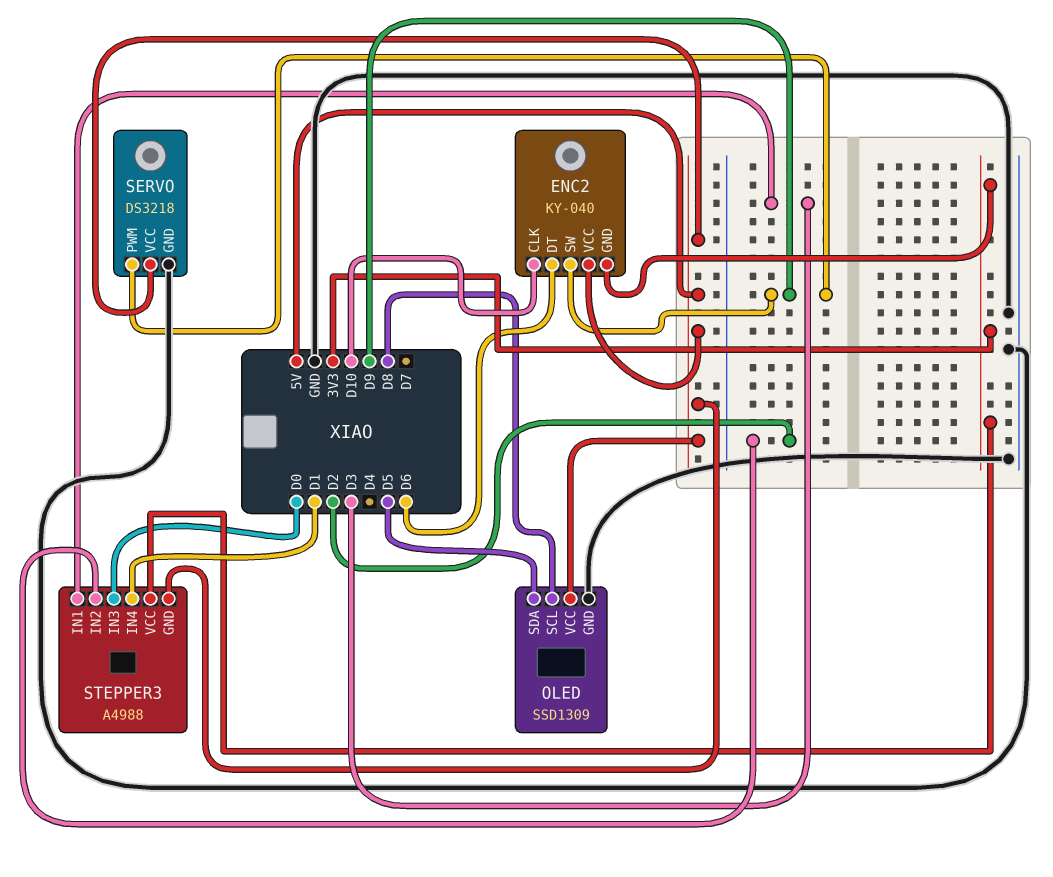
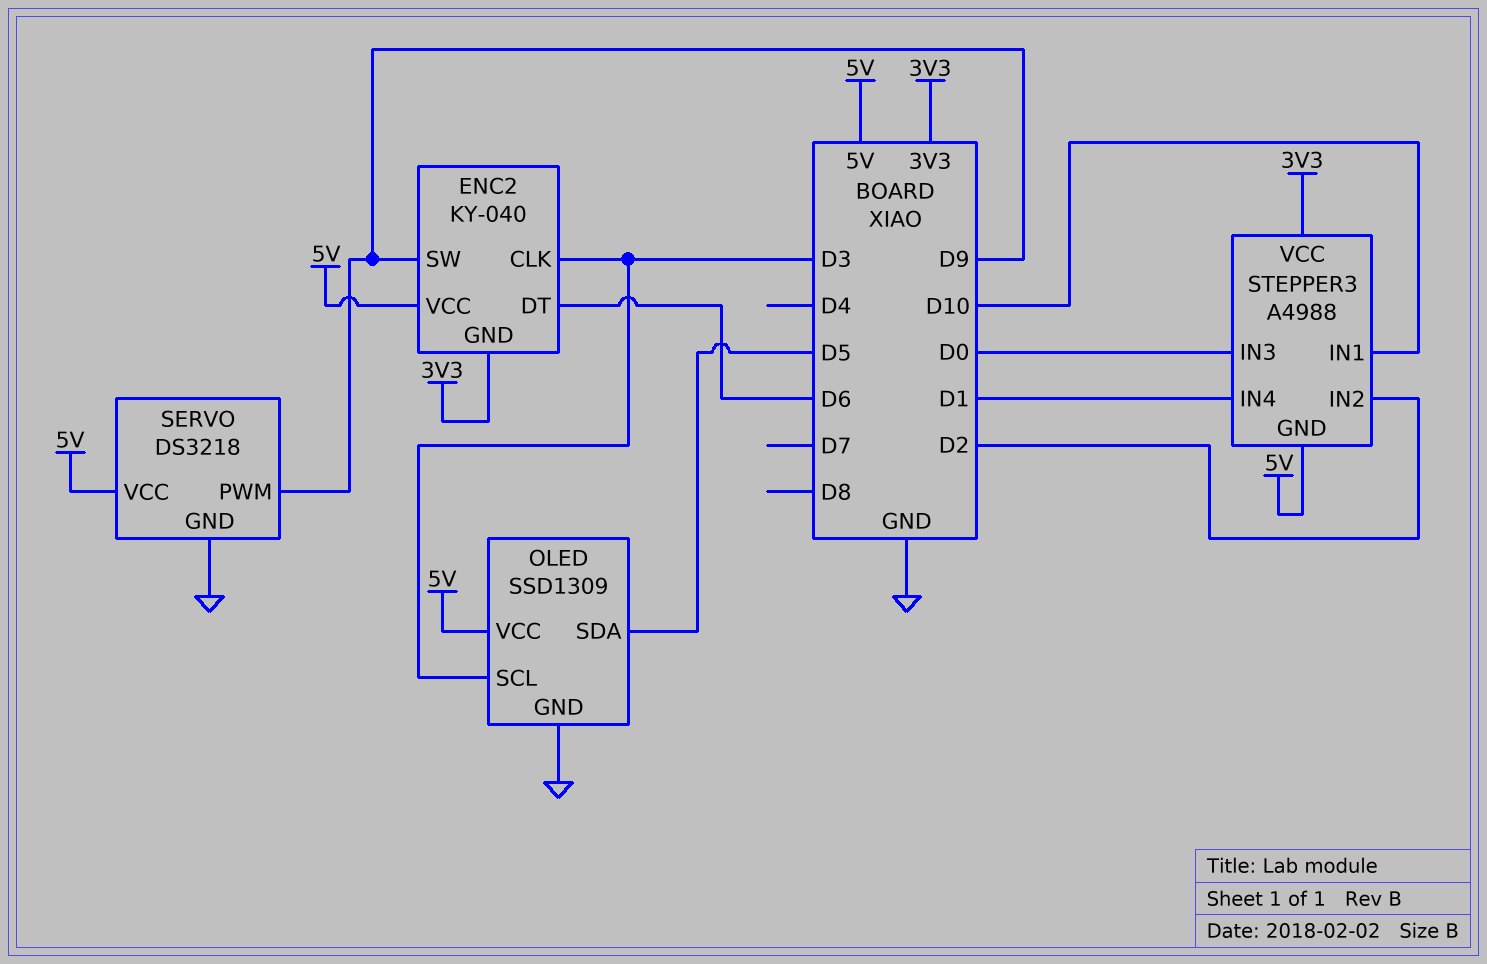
ENC2 pin CLK: D10 -> D3
OLED pin SCL: D8 -> D3
STEPPER3 pin IN1: D3 -> D10

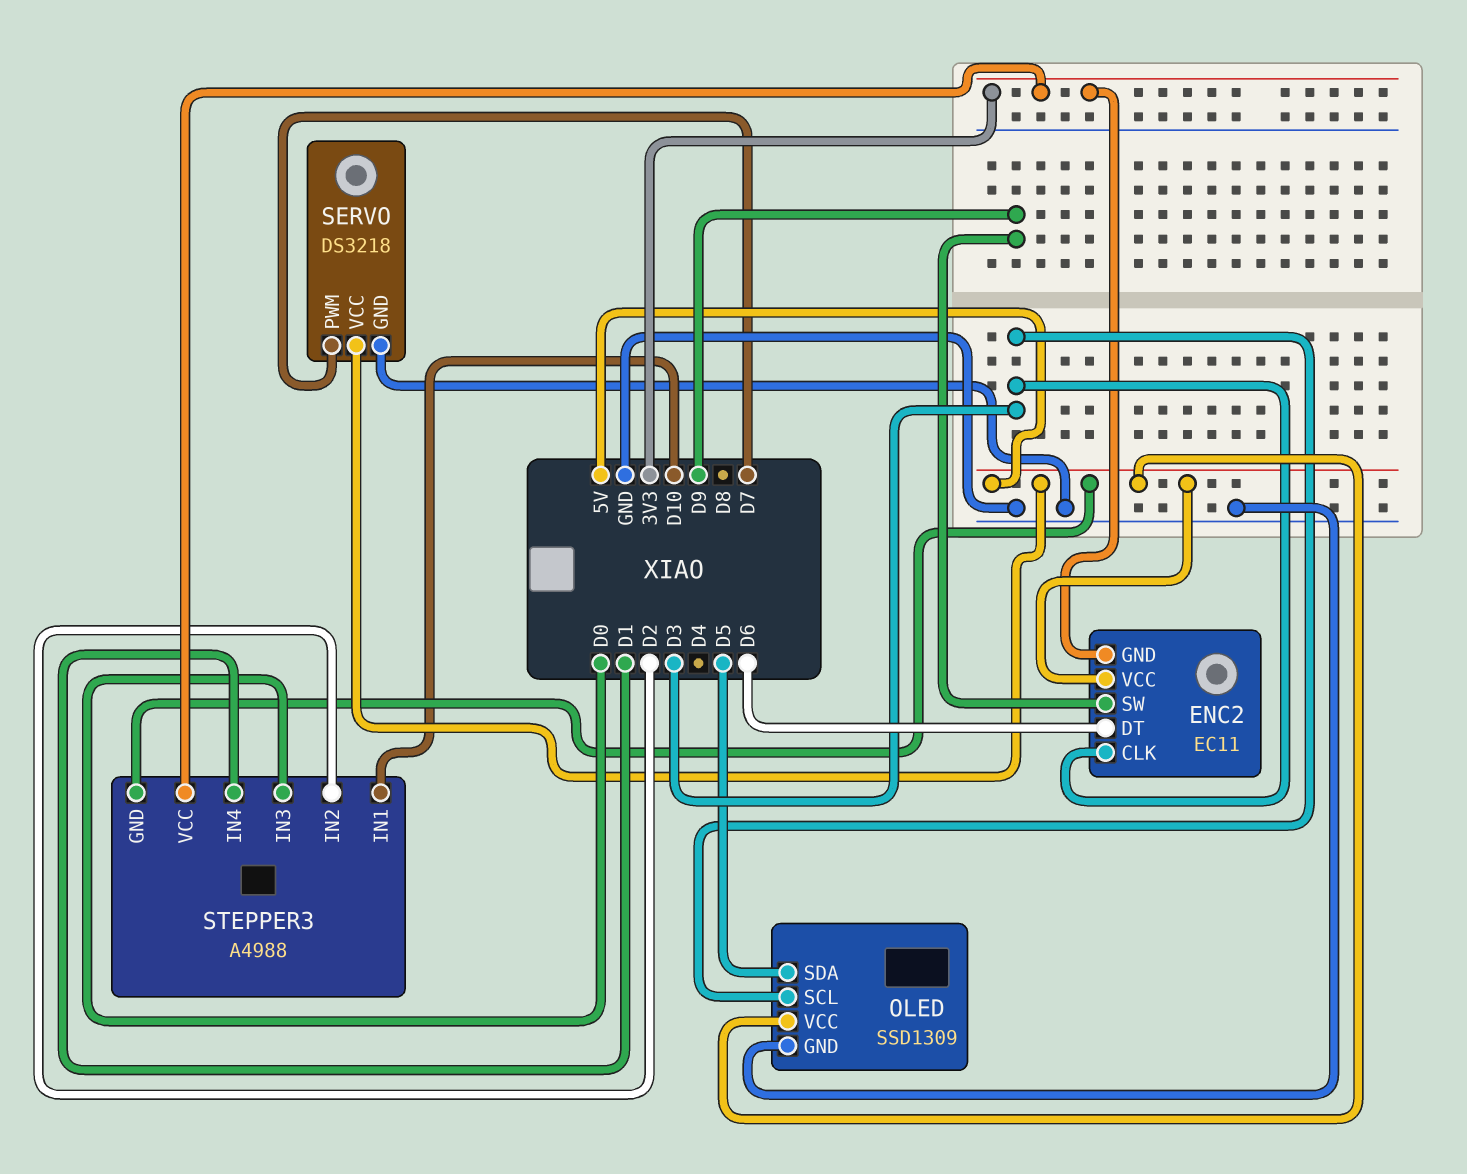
ENC2: KY-040 -> EC11
SERVO pin PWM: D9 -> D7

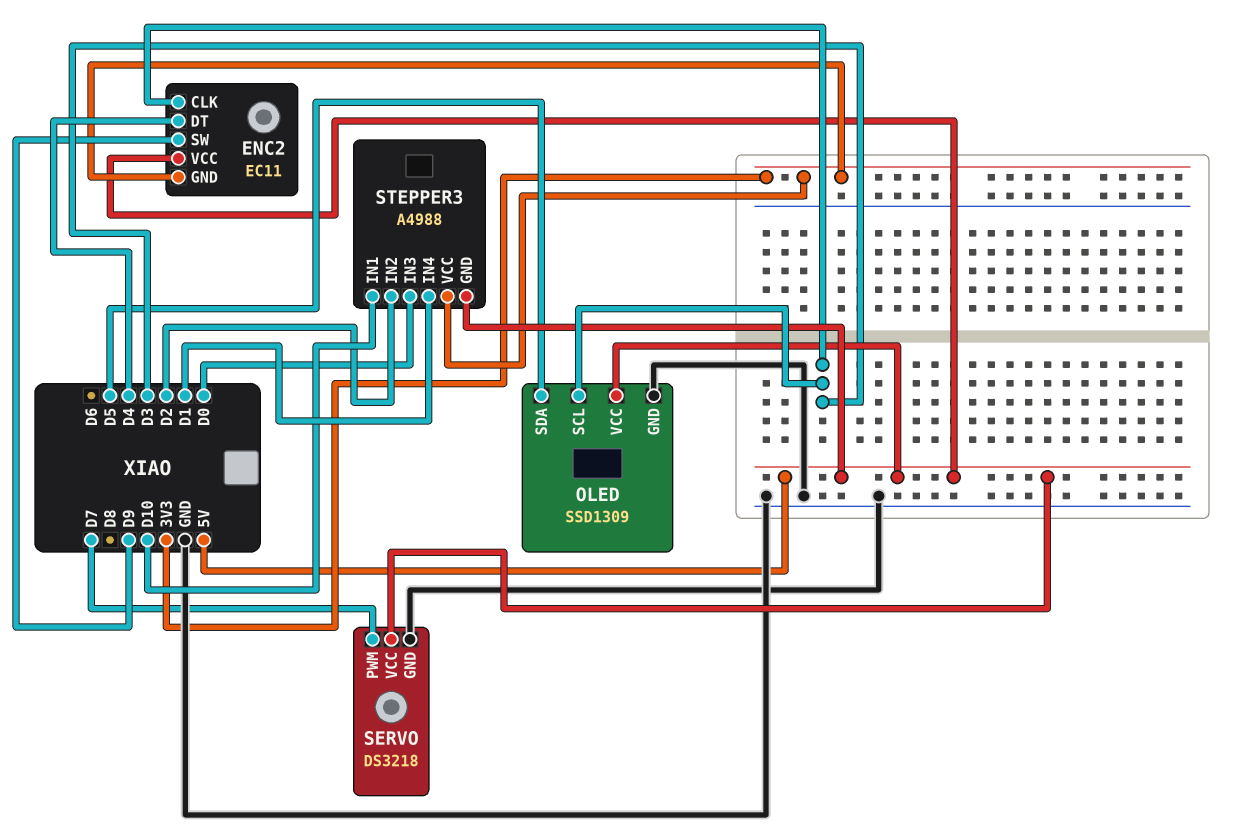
ENC2 pin DT: D6 -> D4

